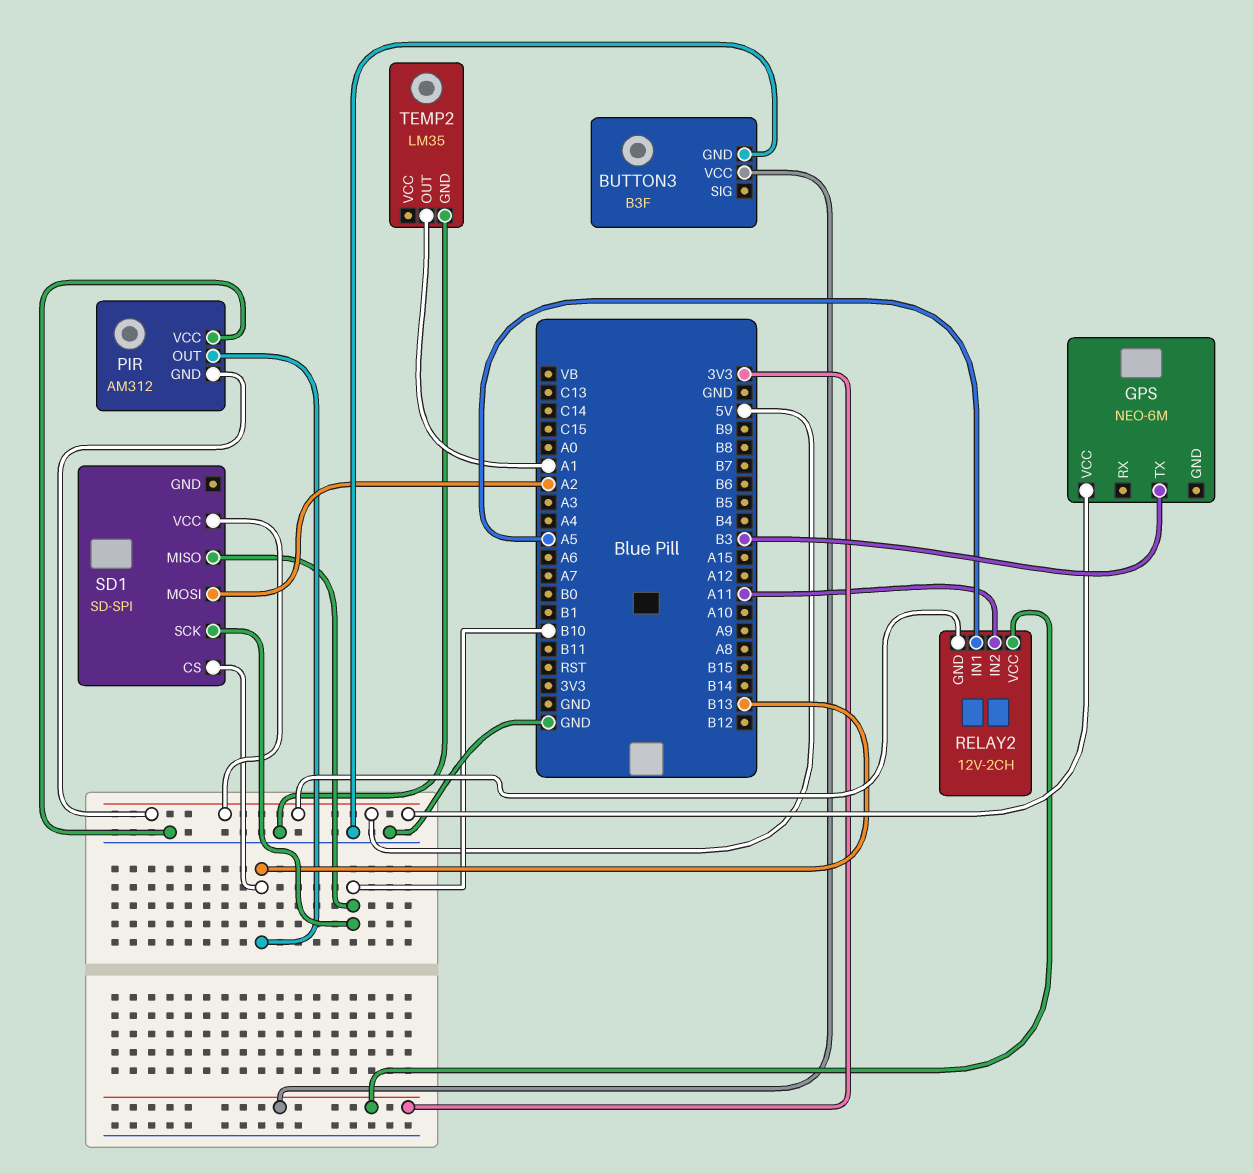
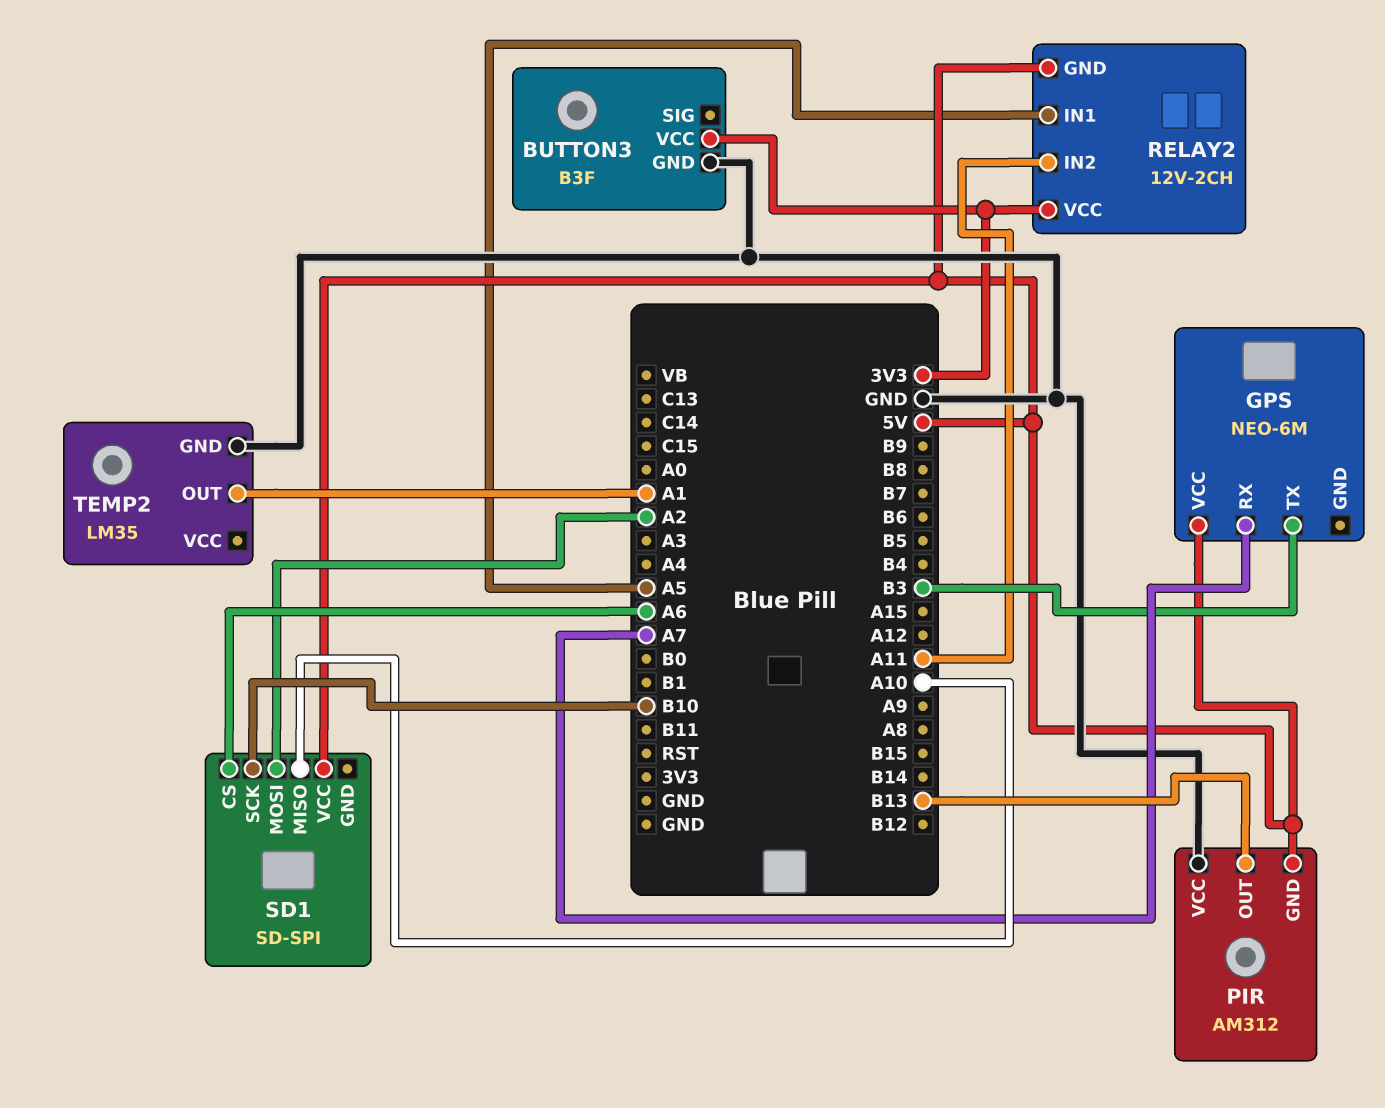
GPS pin RX: none -> A7
SD1 pin CS: B13 -> A6
SD1 pin MISO: B10 -> A10

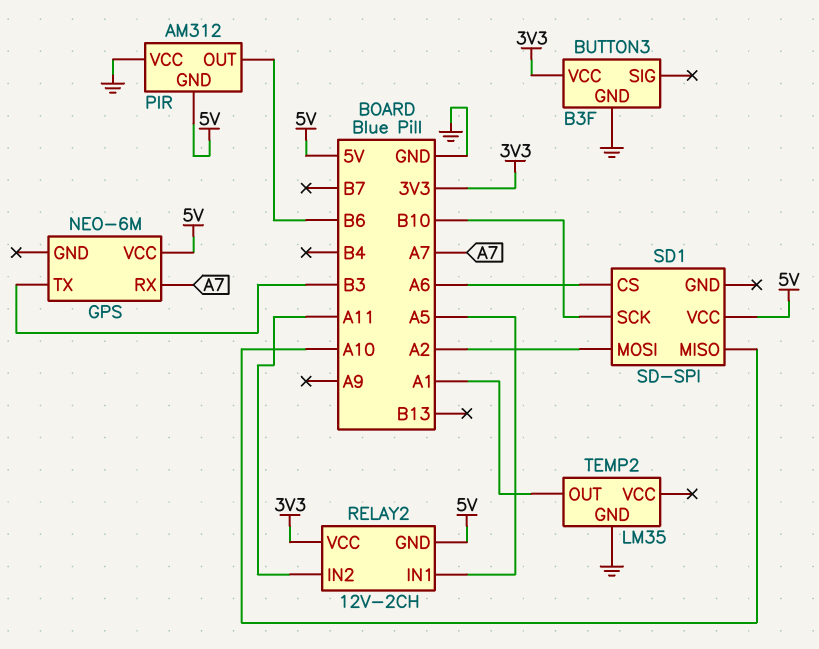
PIR pin OUT: B13 -> B6

